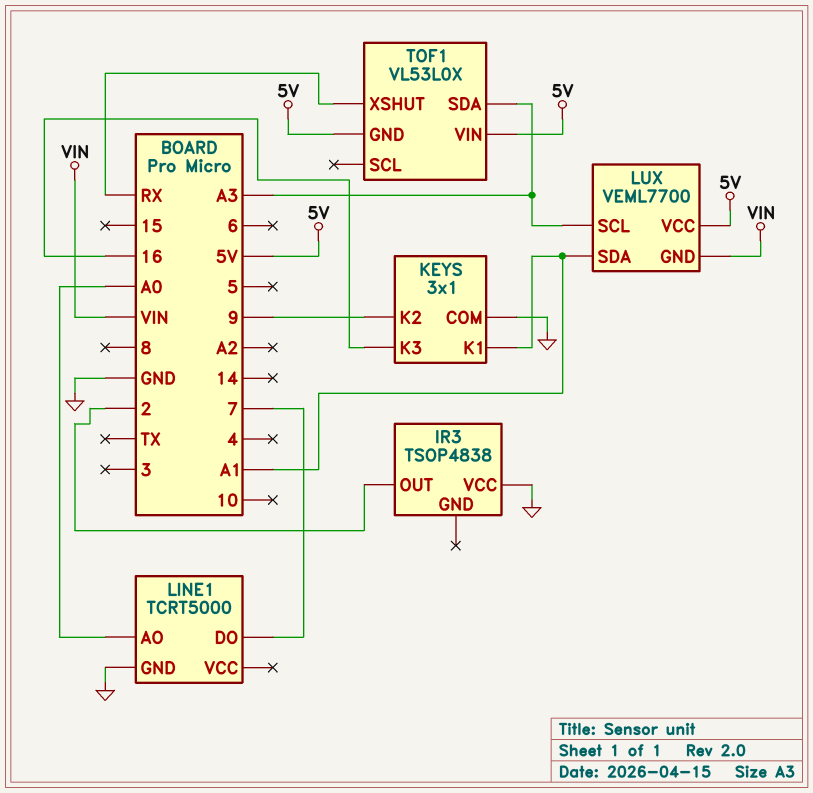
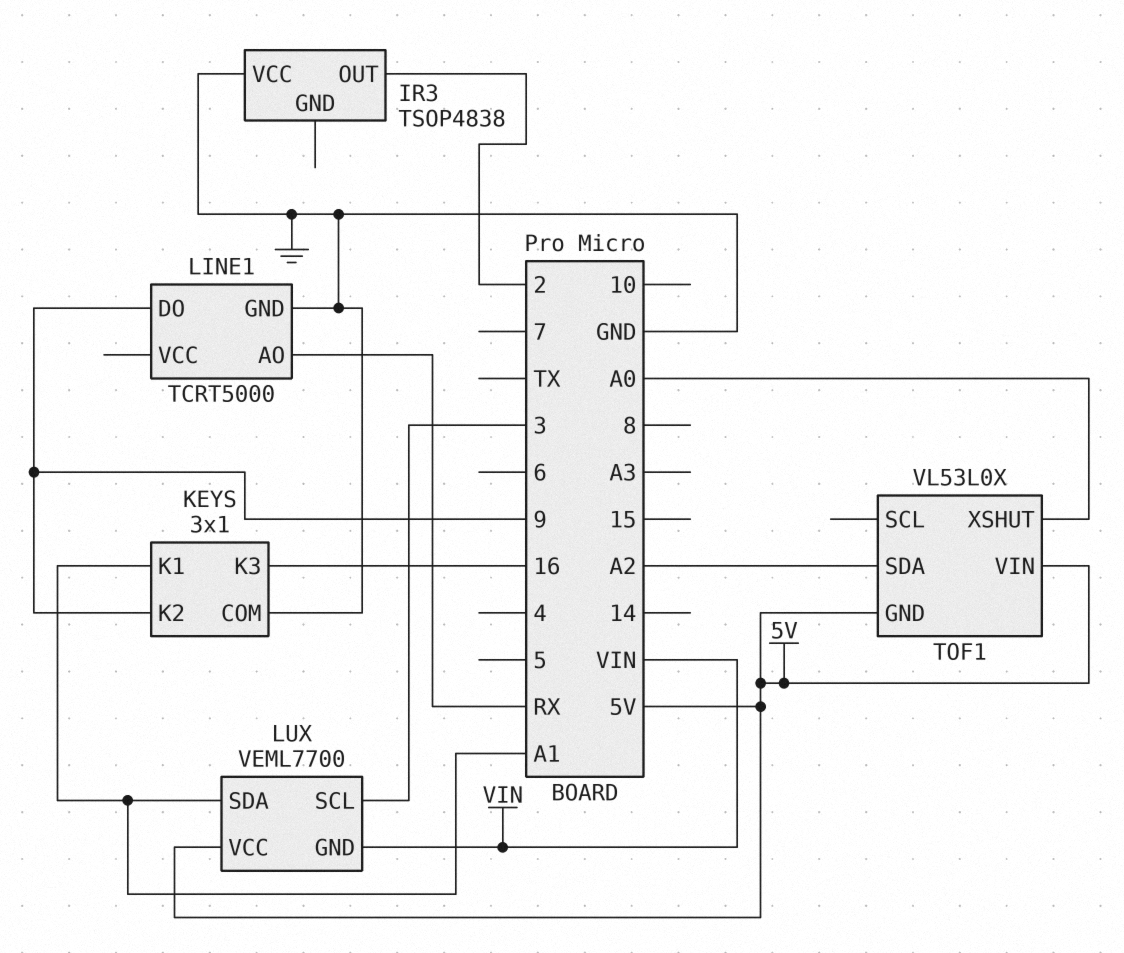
LINE1 pin AO: A0 -> RX
LINE1 pin DO: 7 -> 9
LUX pin SCL: A3 -> 3
TOF1 pin SDA: A3 -> A2
TOF1 pin XSHUT: RX -> A0

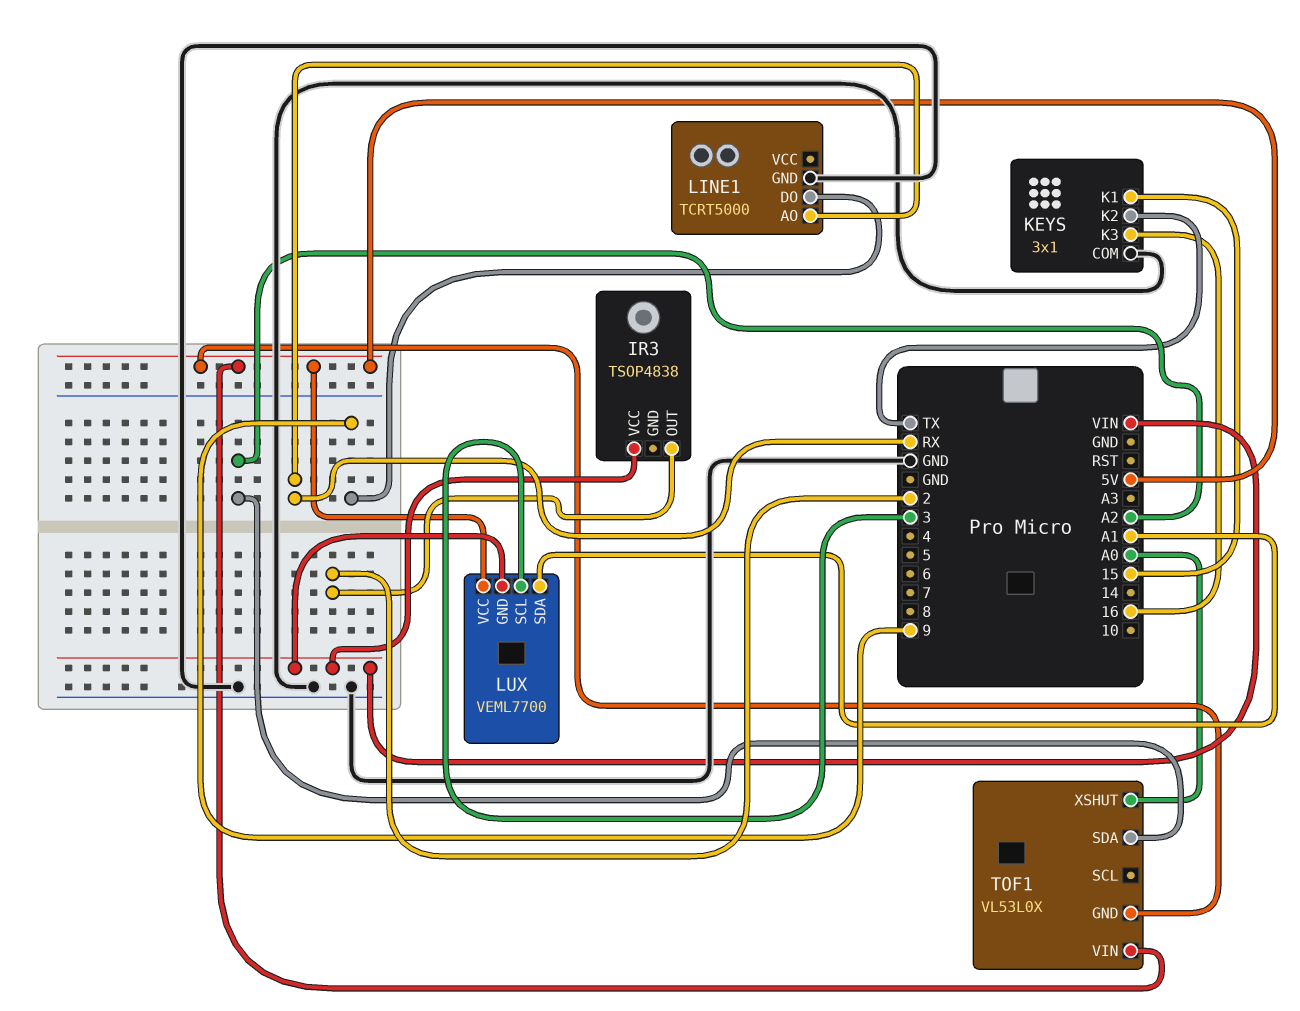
IR3 pin VCC: GND -> VIN
KEYS pin K1: A1 -> 15
KEYS pin K2: 9 -> TX

